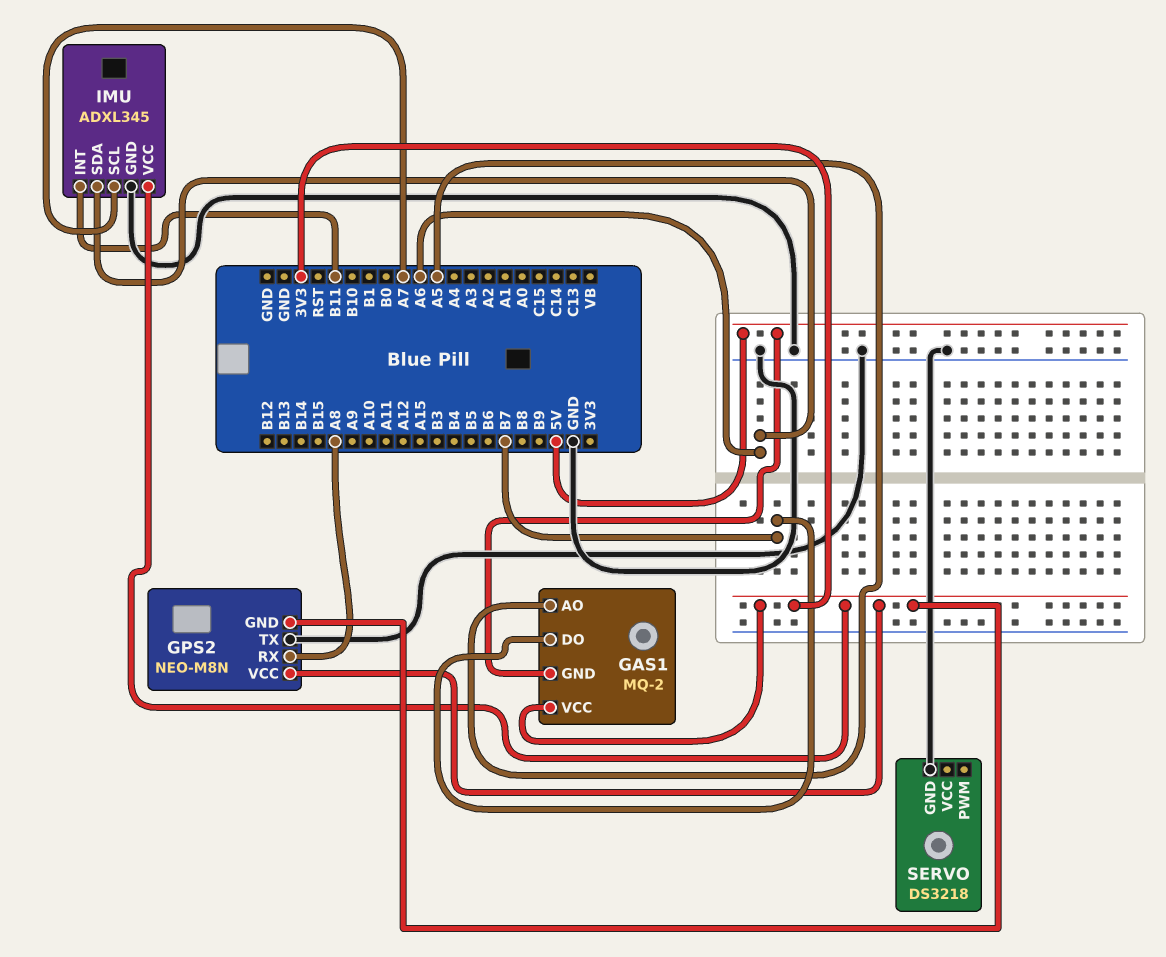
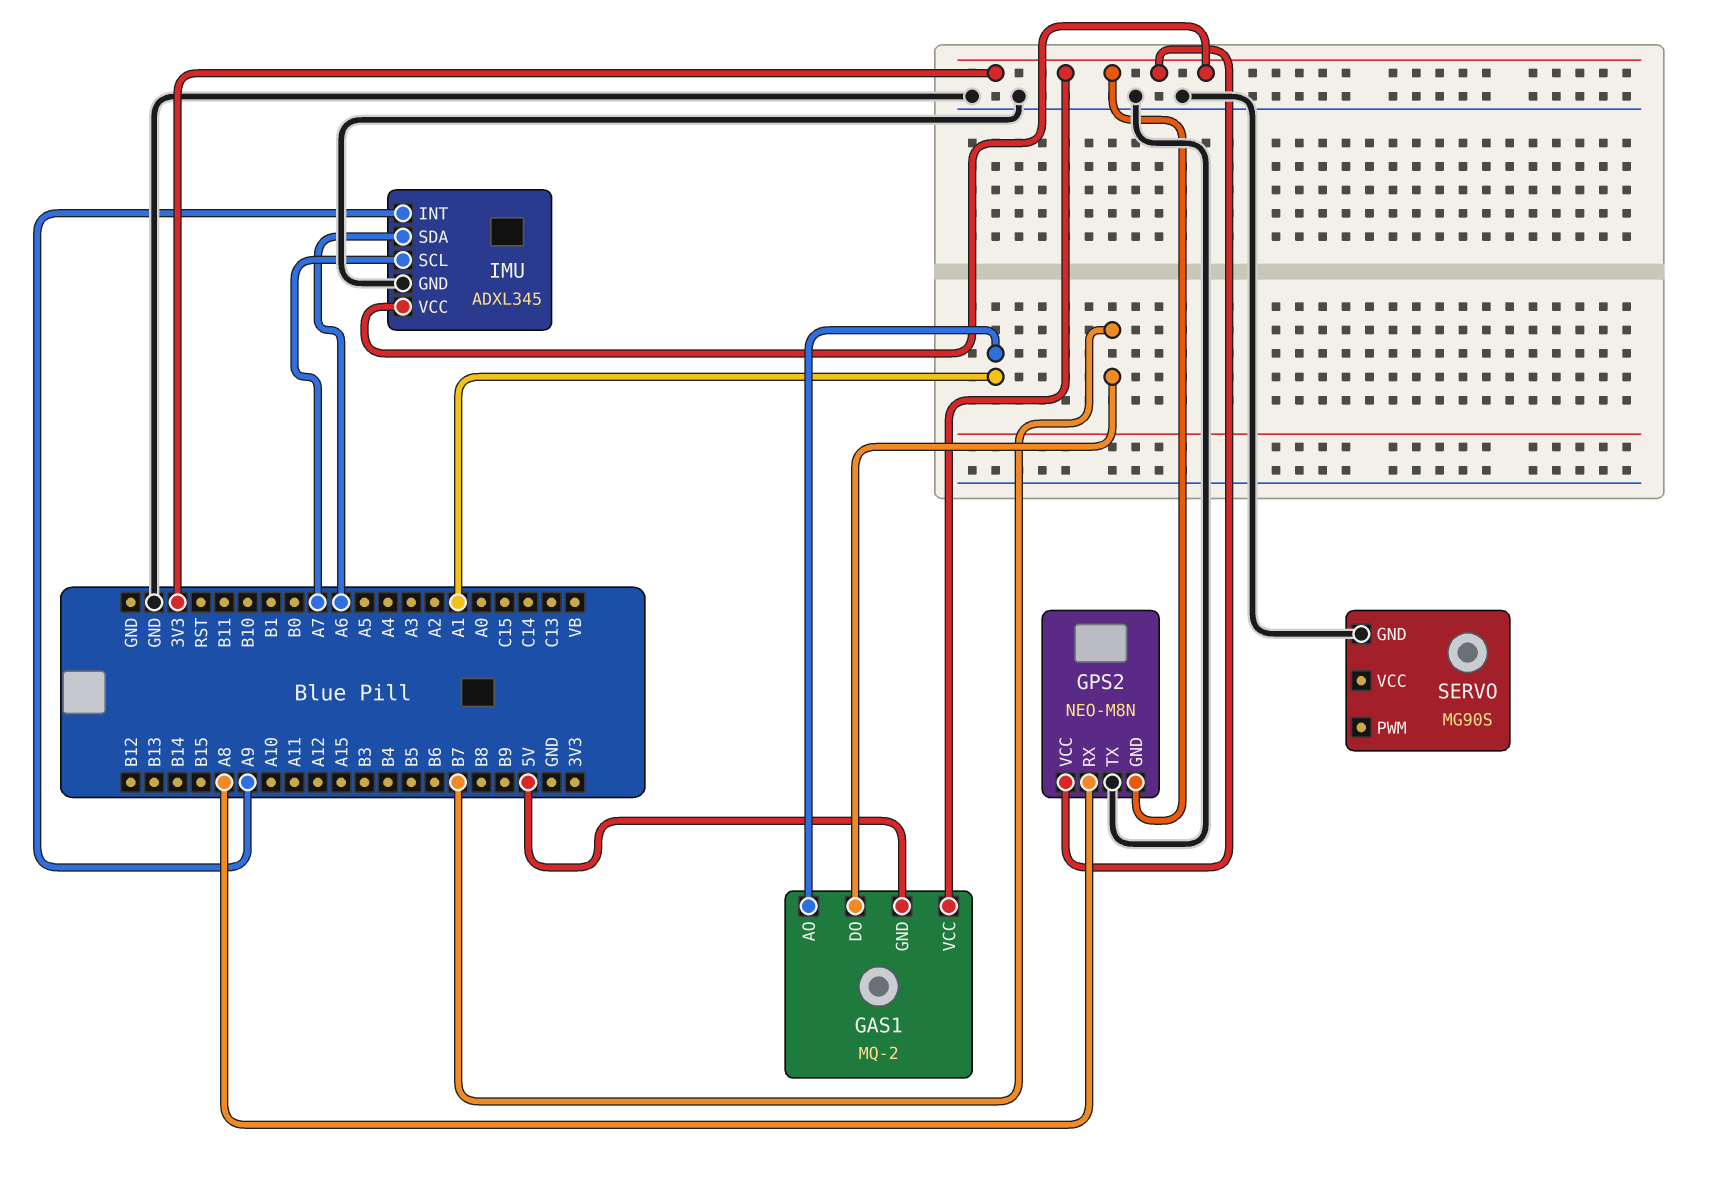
GAS1 pin AO: A5 -> A1
IMU pin INT: B11 -> A9
SERVO: DS3218 -> MG90S

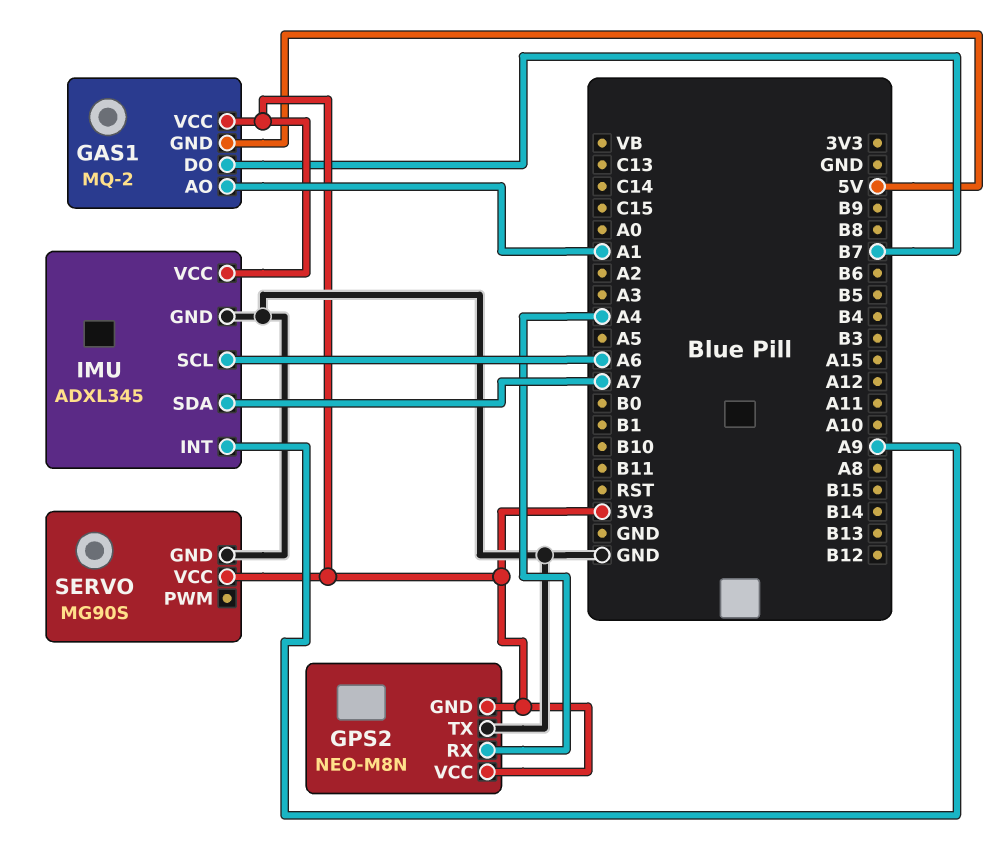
GPS2 pin RX: A8 -> A4
IMU pin SCL: A7 -> A6
IMU pin SDA: A6 -> A7
SERVO pin VCC: none -> 3V3

